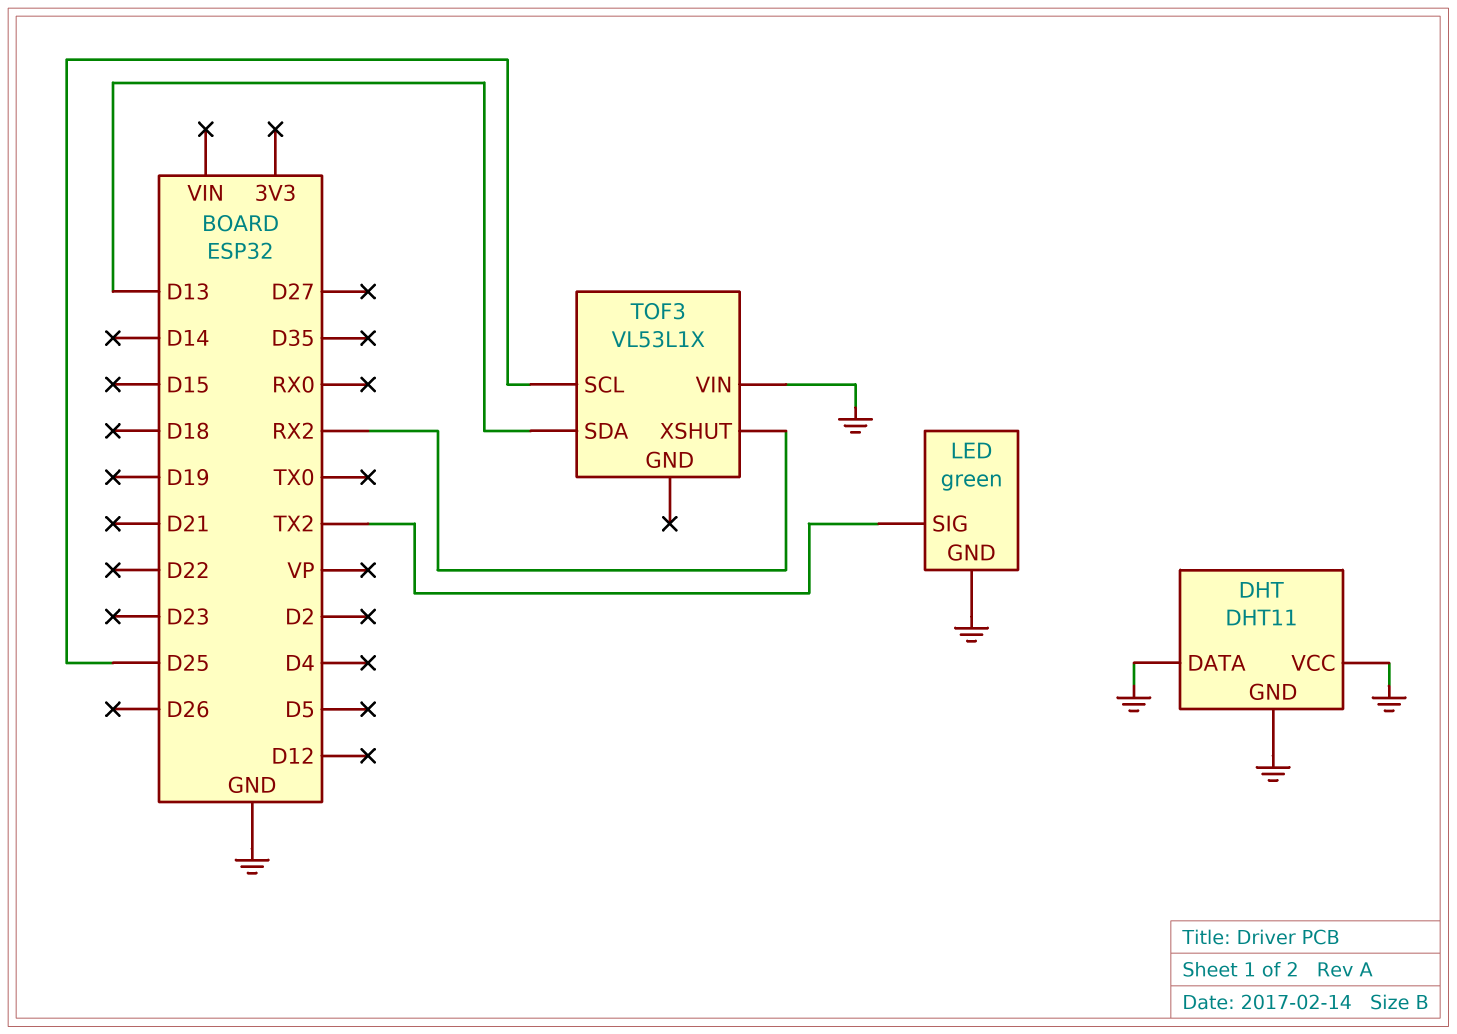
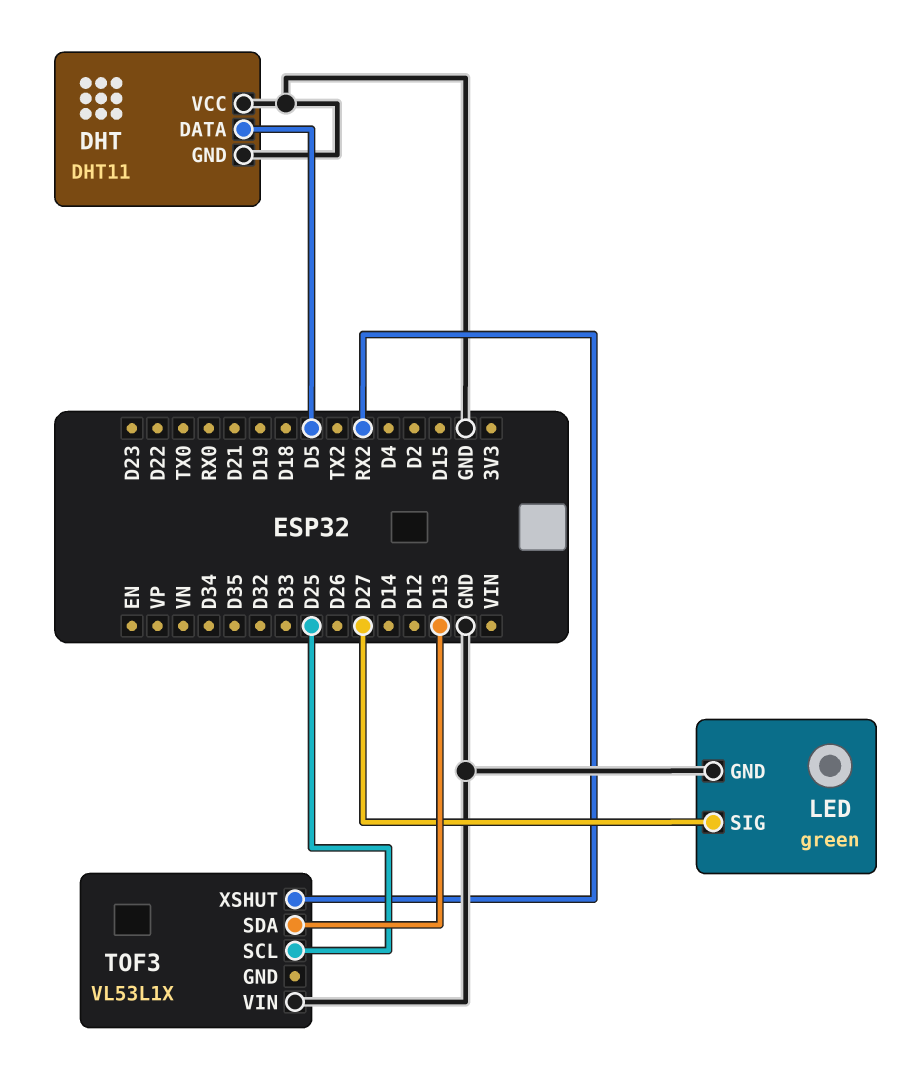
DHT pin DATA: GND -> D5
LED pin SIG: TX2 -> D27

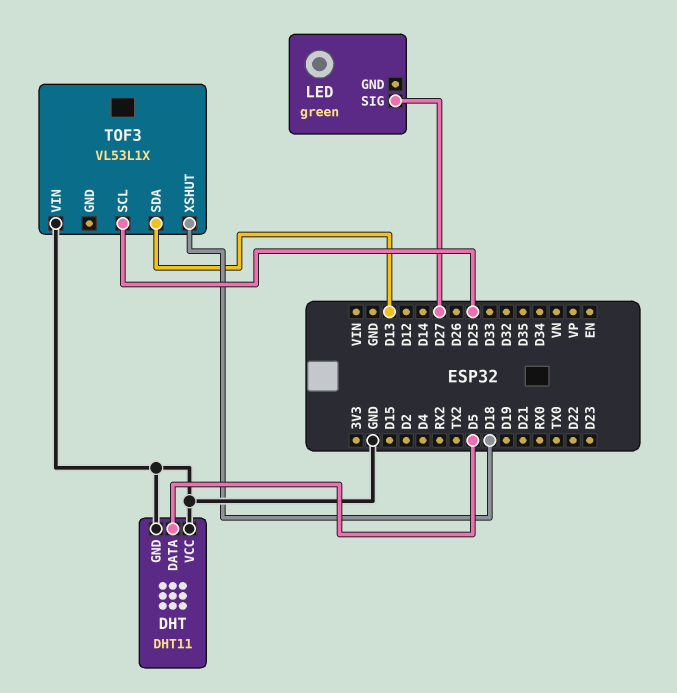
LED pin GND: GND -> none
TOF3 pin XSHUT: RX2 -> D18

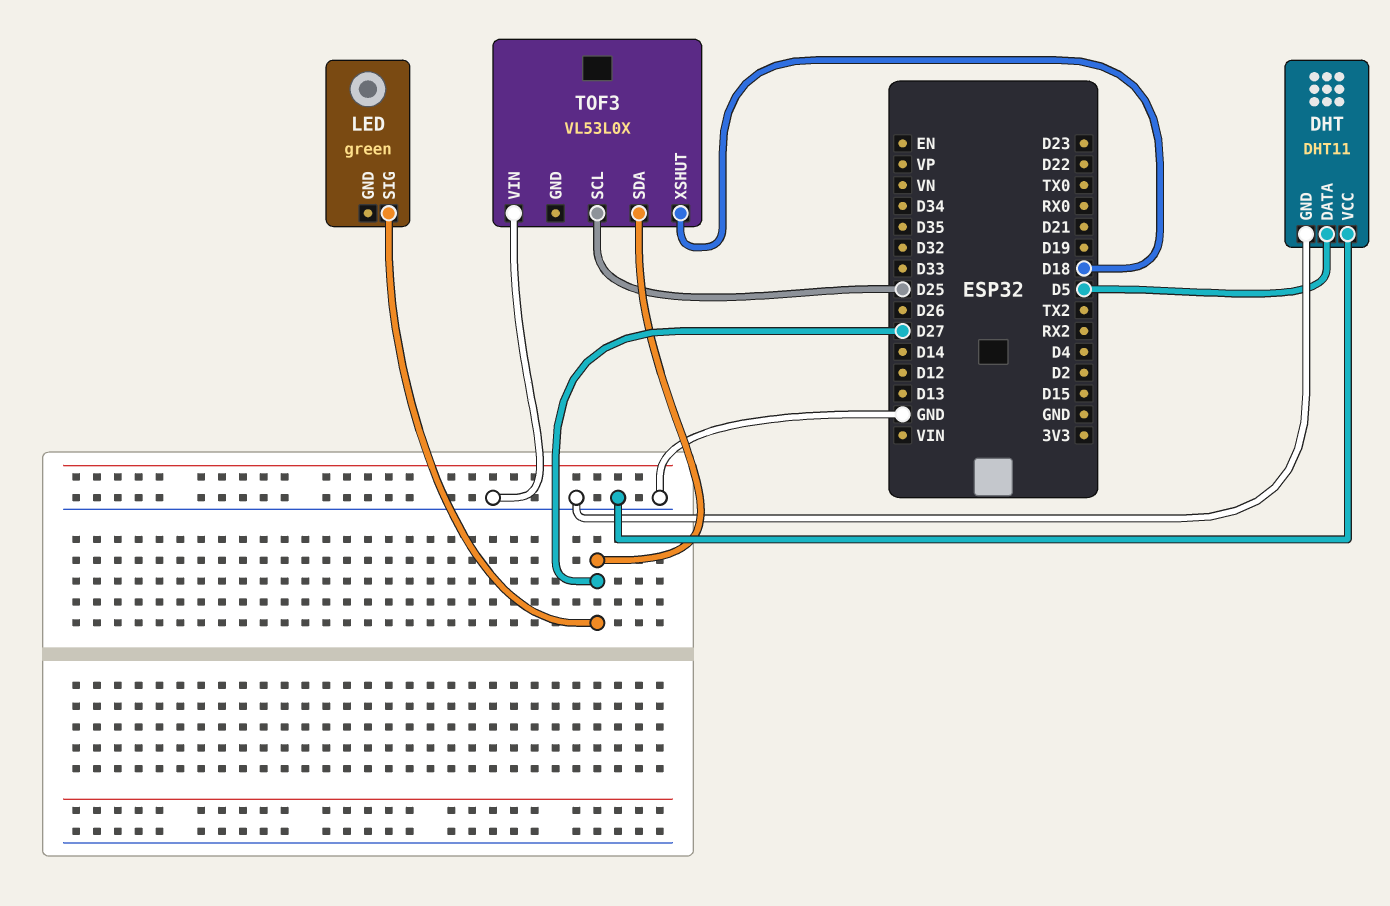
TOF3: VL53L1X -> VL53L0X
TOF3 pin SDA: D13 -> D27

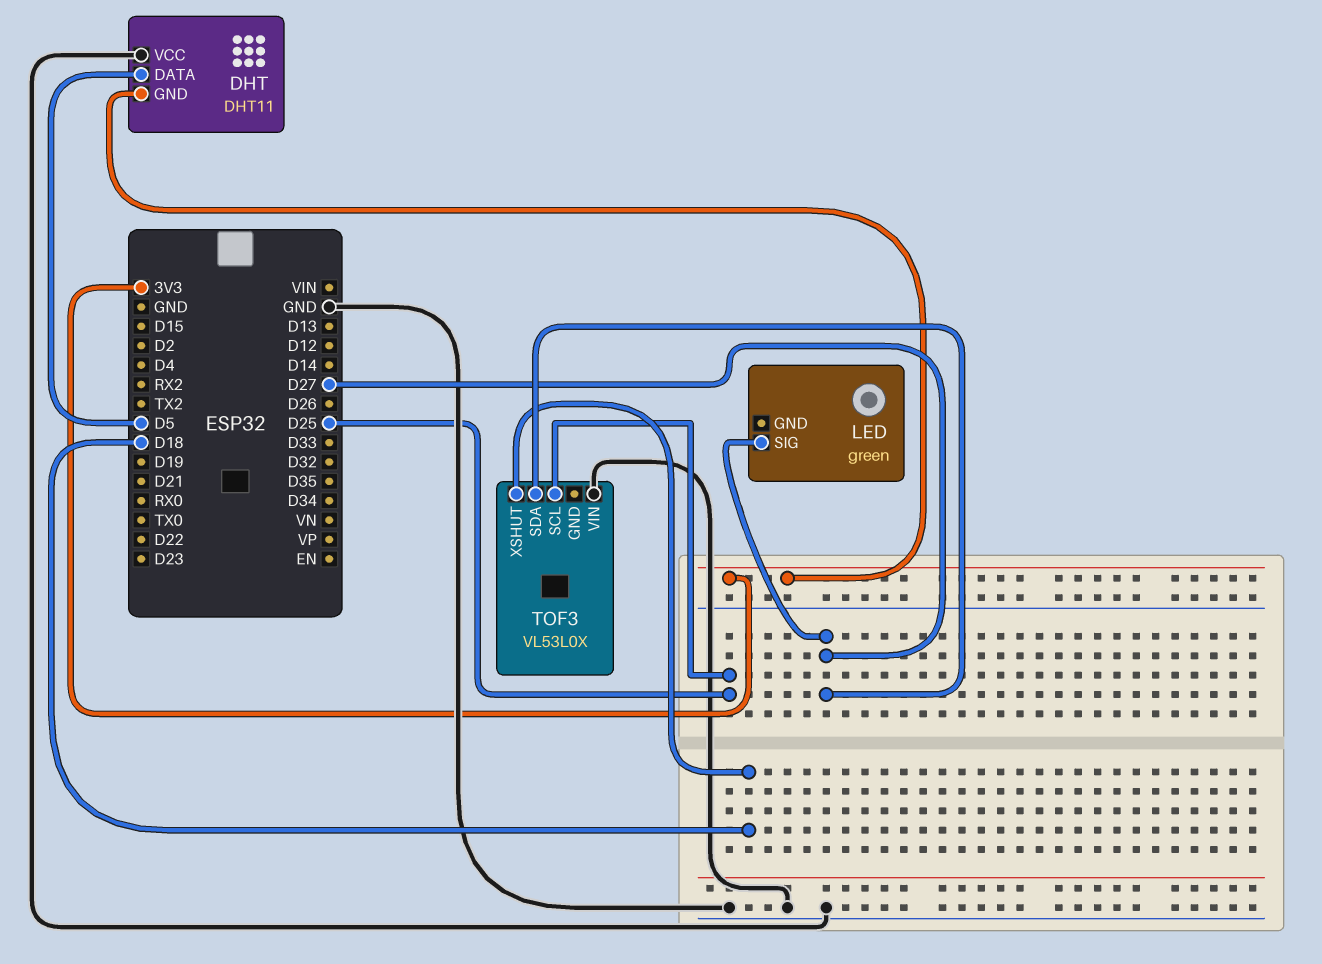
DHT pin GND: GND -> 3V3

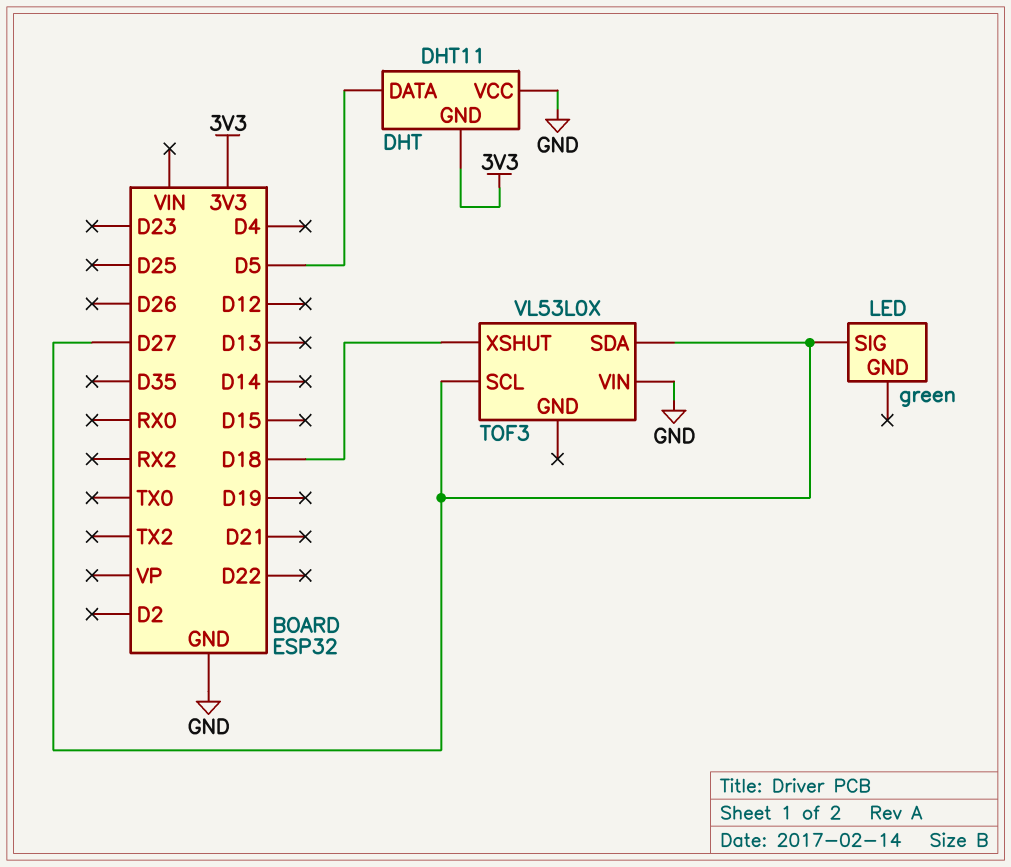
TOF3 pin SCL: D25 -> D27

